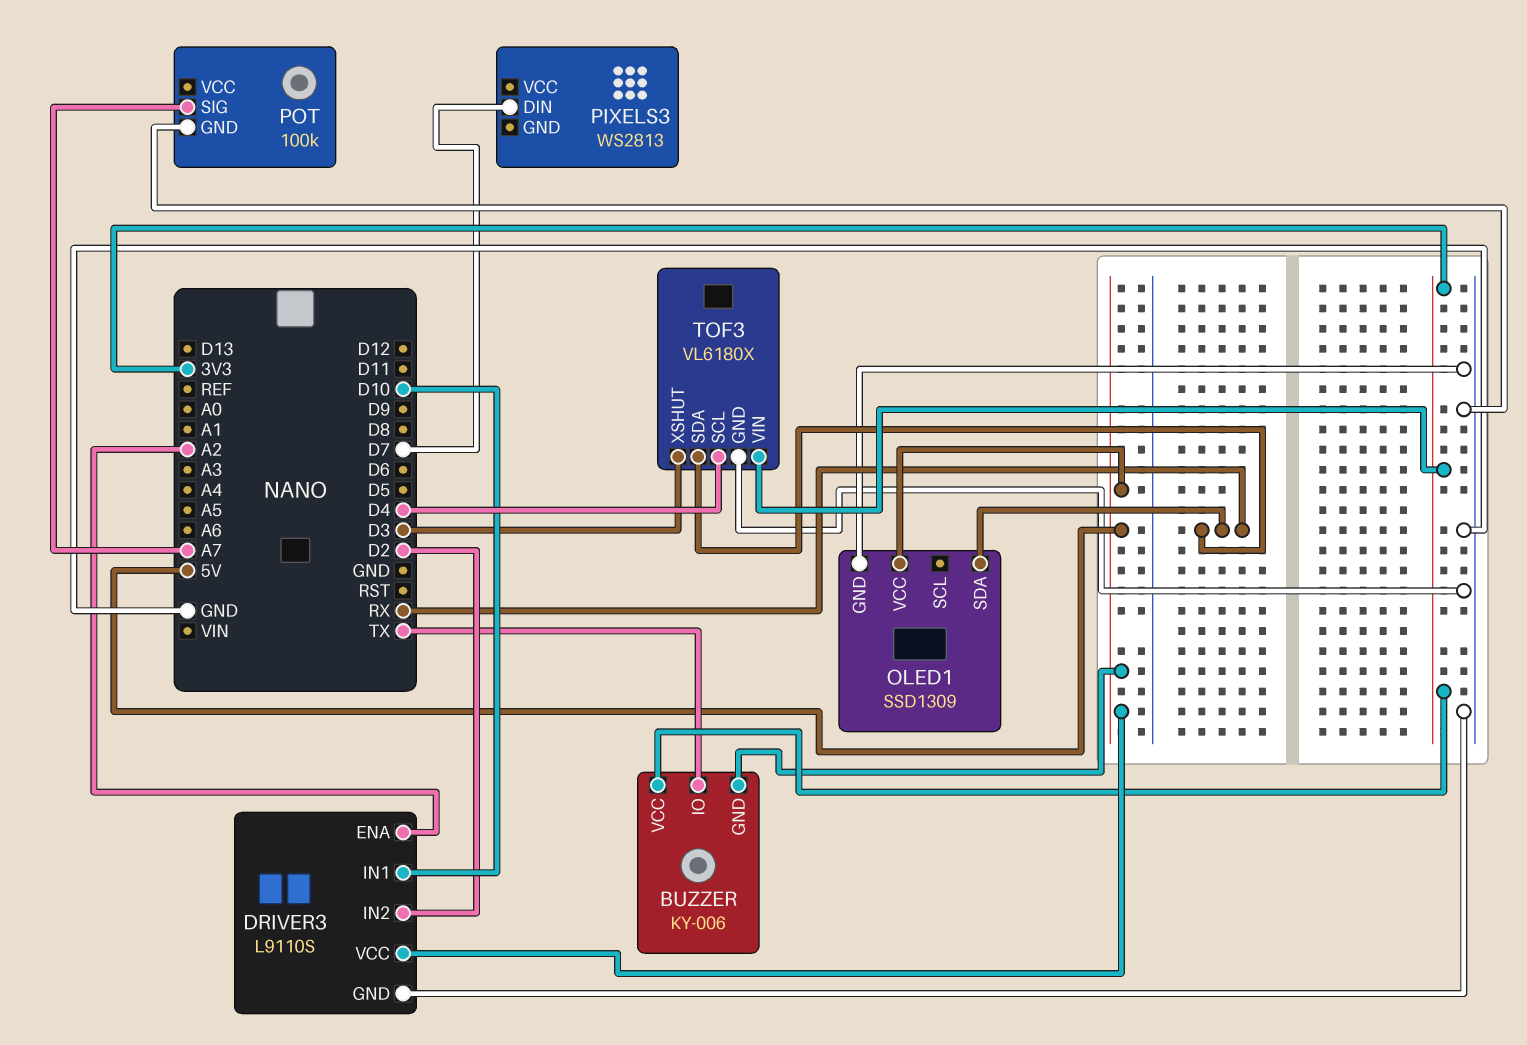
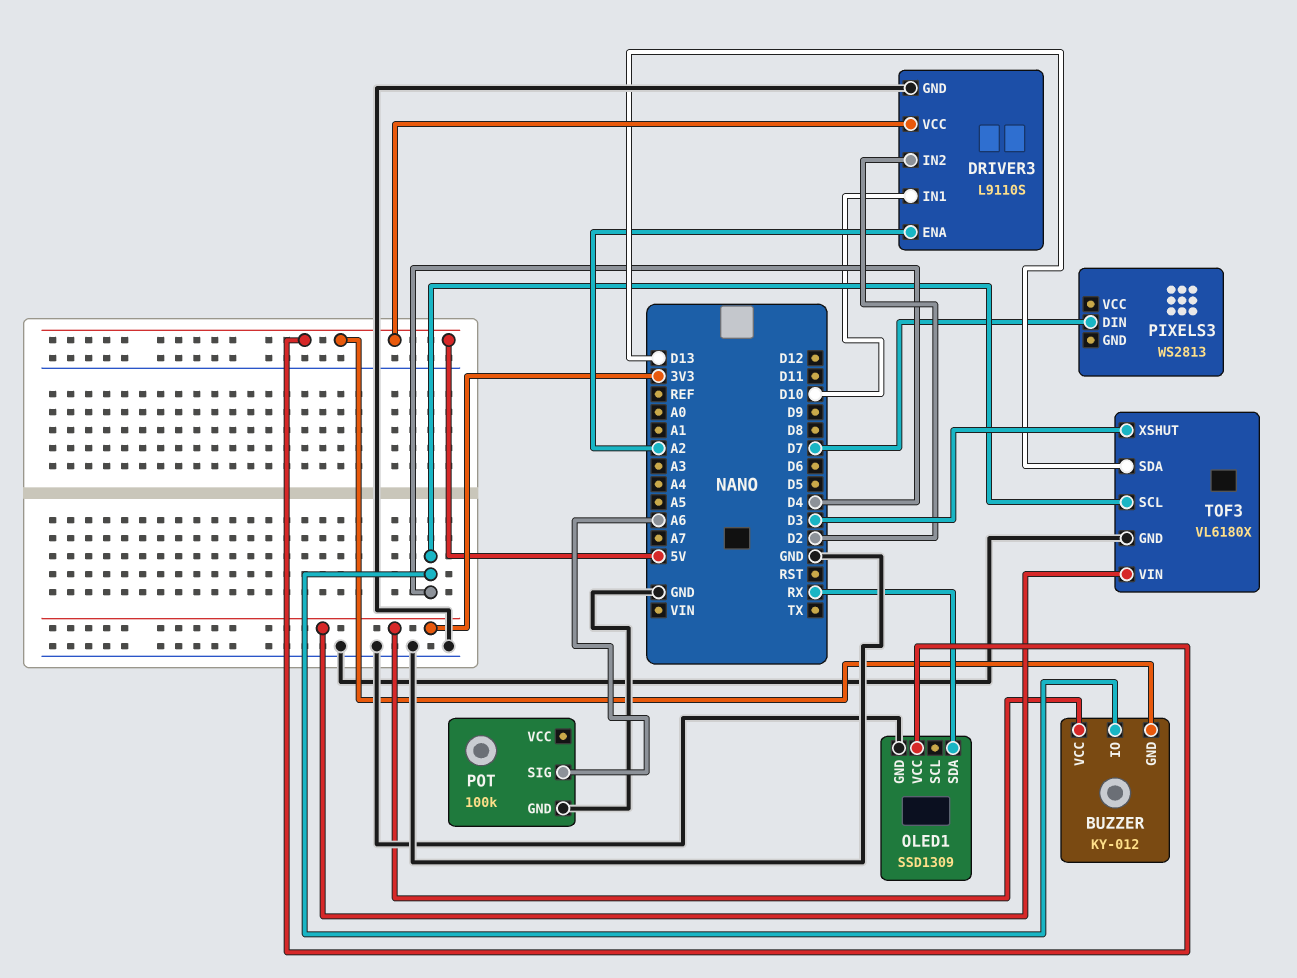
BUZZER: KY-006 -> KY-012
BUZZER pin IO: TX -> D4
POT pin SIG: A7 -> A6
TOF3 pin SDA: RX -> D13

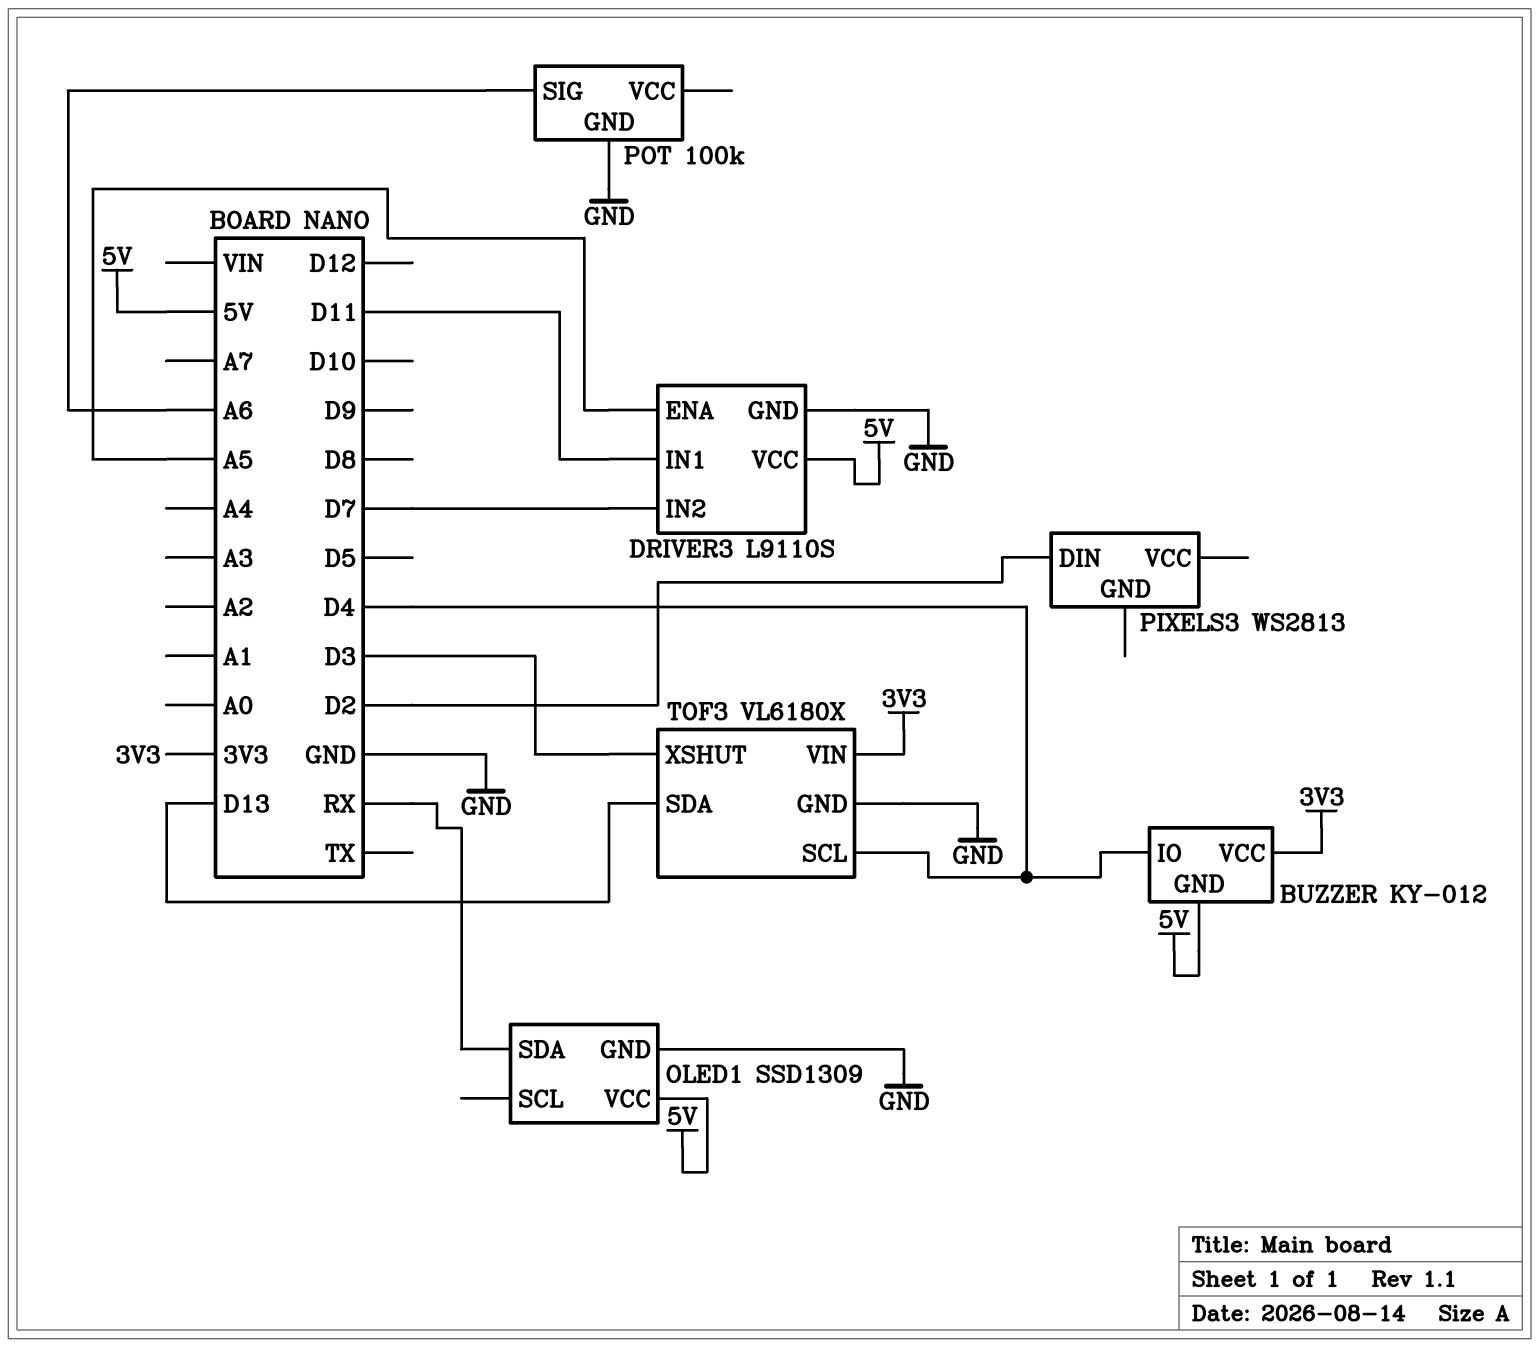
DRIVER3 pin ENA: A2 -> A5
DRIVER3 pin IN1: D10 -> D11
DRIVER3 pin IN2: D2 -> D7
PIXELS3 pin DIN: D7 -> D2

